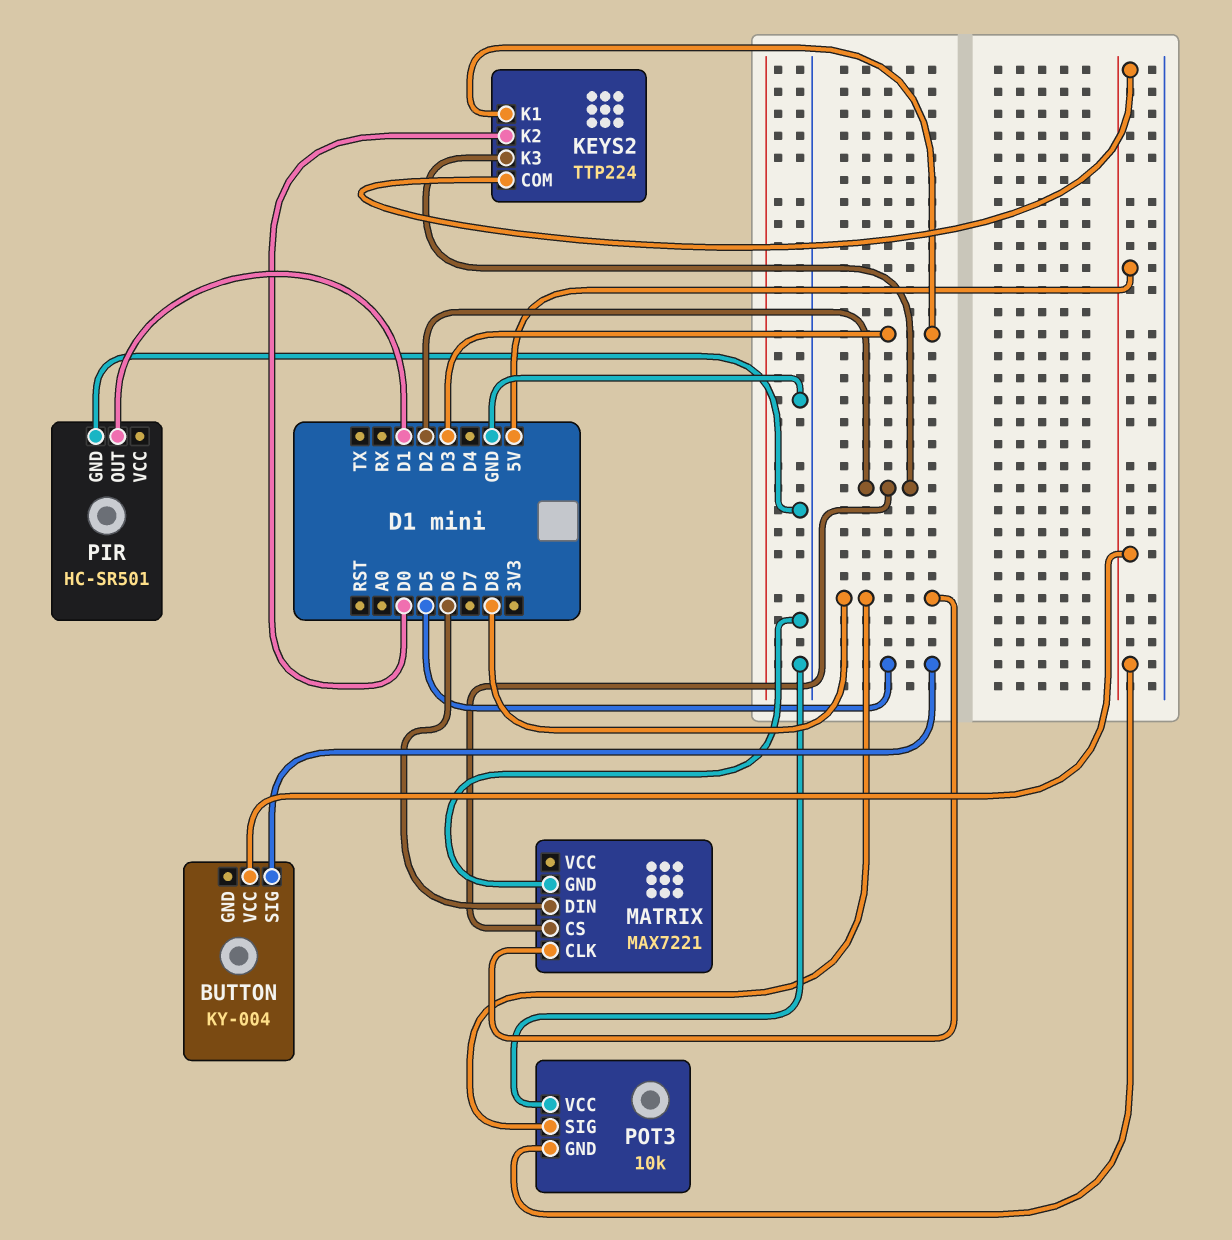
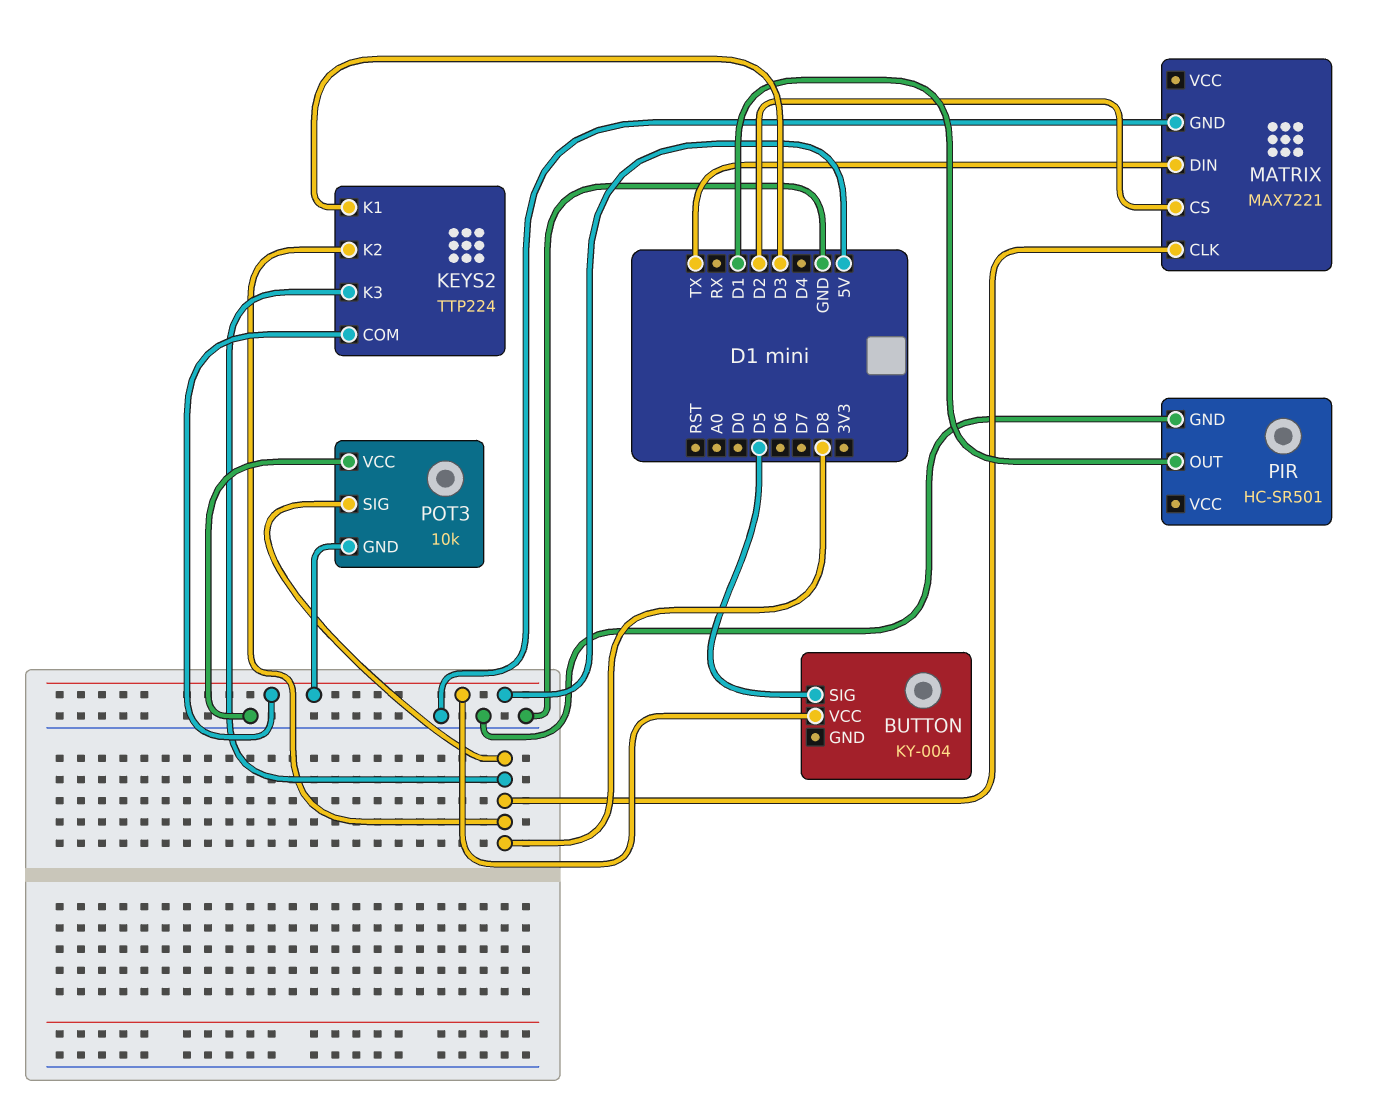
KEYS2 pin K2: D0 -> D8
KEYS2 pin K3: D2 -> D8
MATRIX pin DIN: D6 -> TX

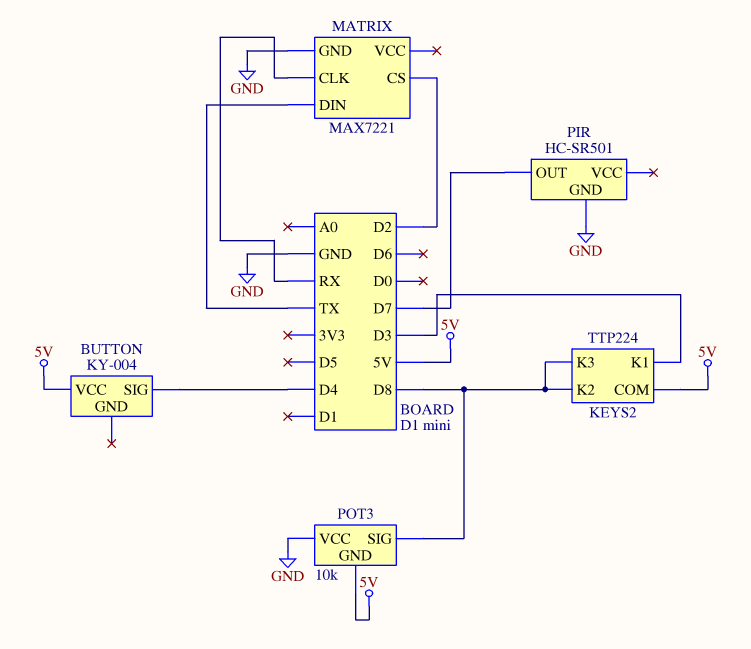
BUTTON pin SIG: D5 -> D4
MATRIX pin CLK: D8 -> RX
PIR pin OUT: D1 -> D7

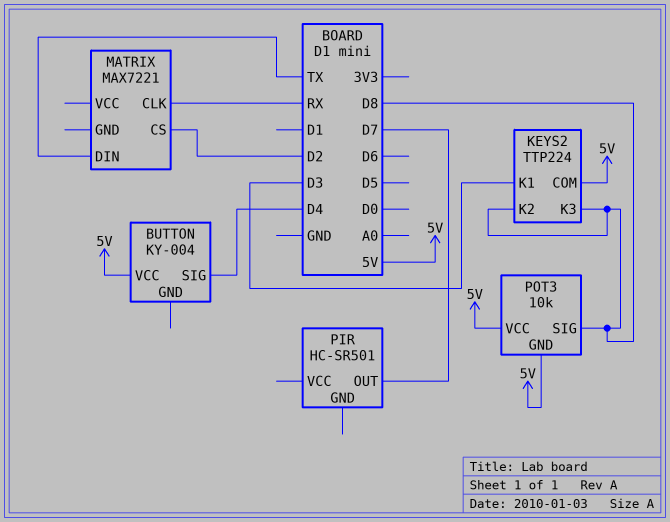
MATRIX pin GND: GND -> none
PIR pin GND: GND -> none
POT3 pin VCC: GND -> 5V

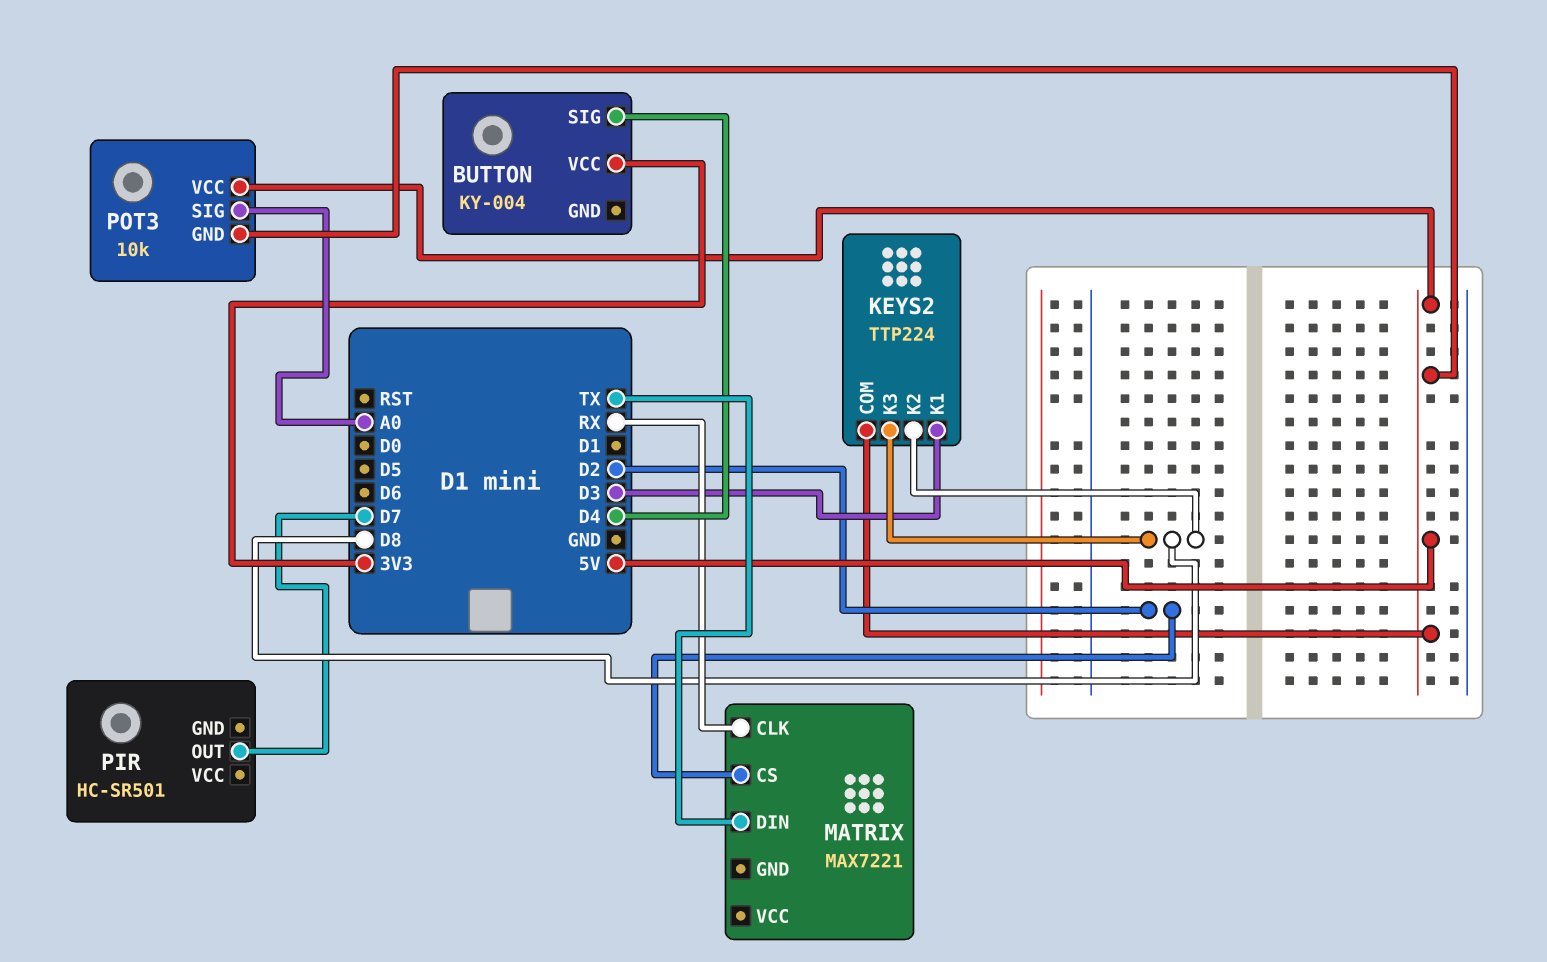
BUTTON pin VCC: 5V -> 3V3
POT3 pin SIG: D8 -> A0

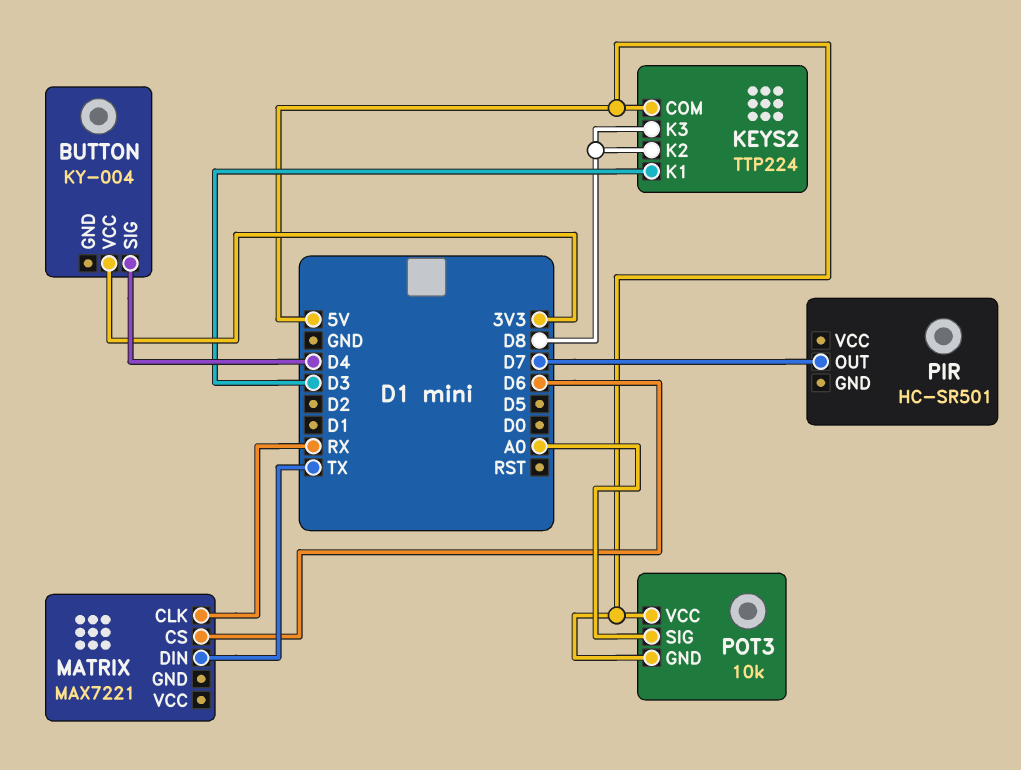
MATRIX pin CS: D2 -> D6

